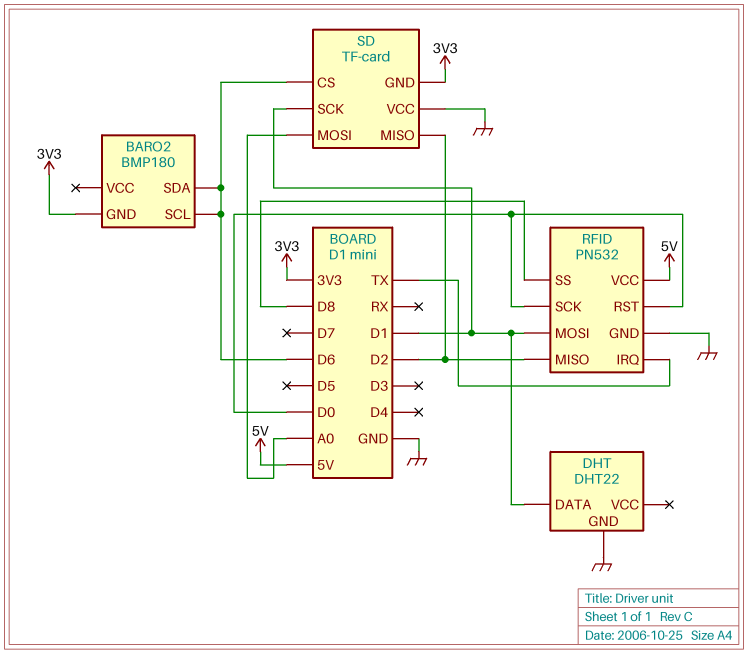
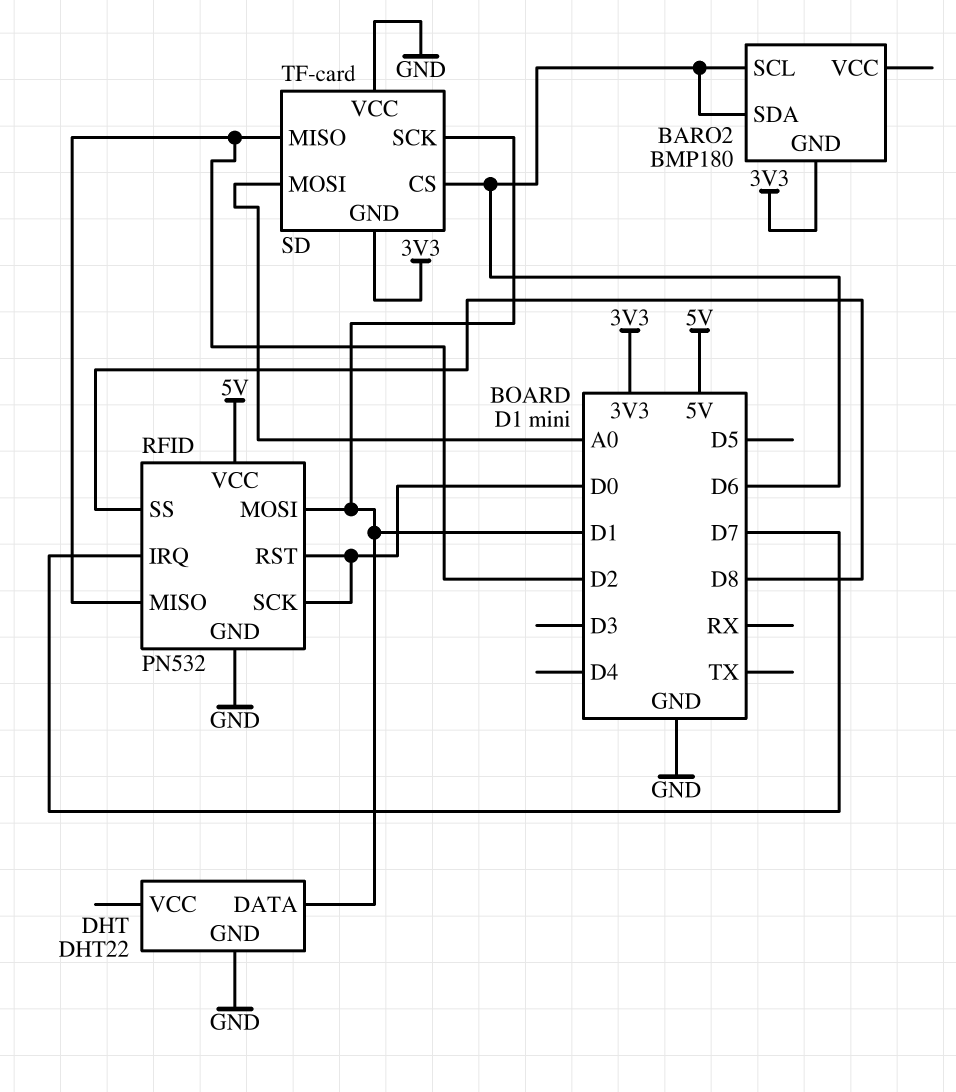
RFID pin IRQ: TX -> D7

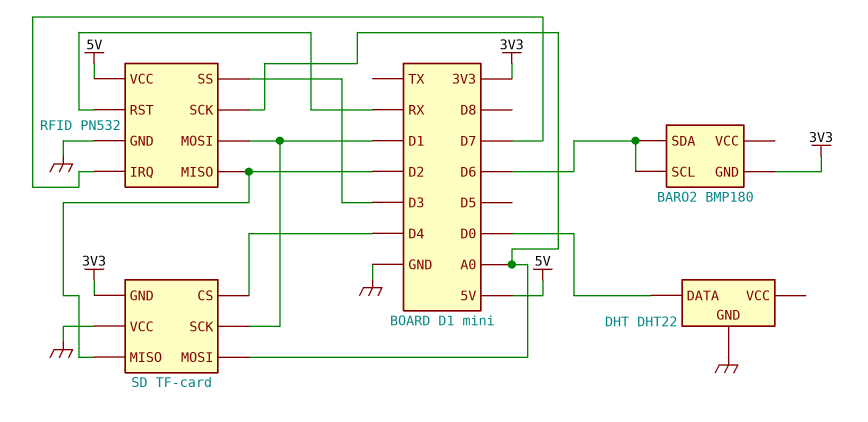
DHT pin DATA: D1 -> D0
RFID pin RST: D0 -> RX
RFID pin SCK: D0 -> A0
RFID pin SS: D8 -> D3
SD pin CS: D6 -> D4

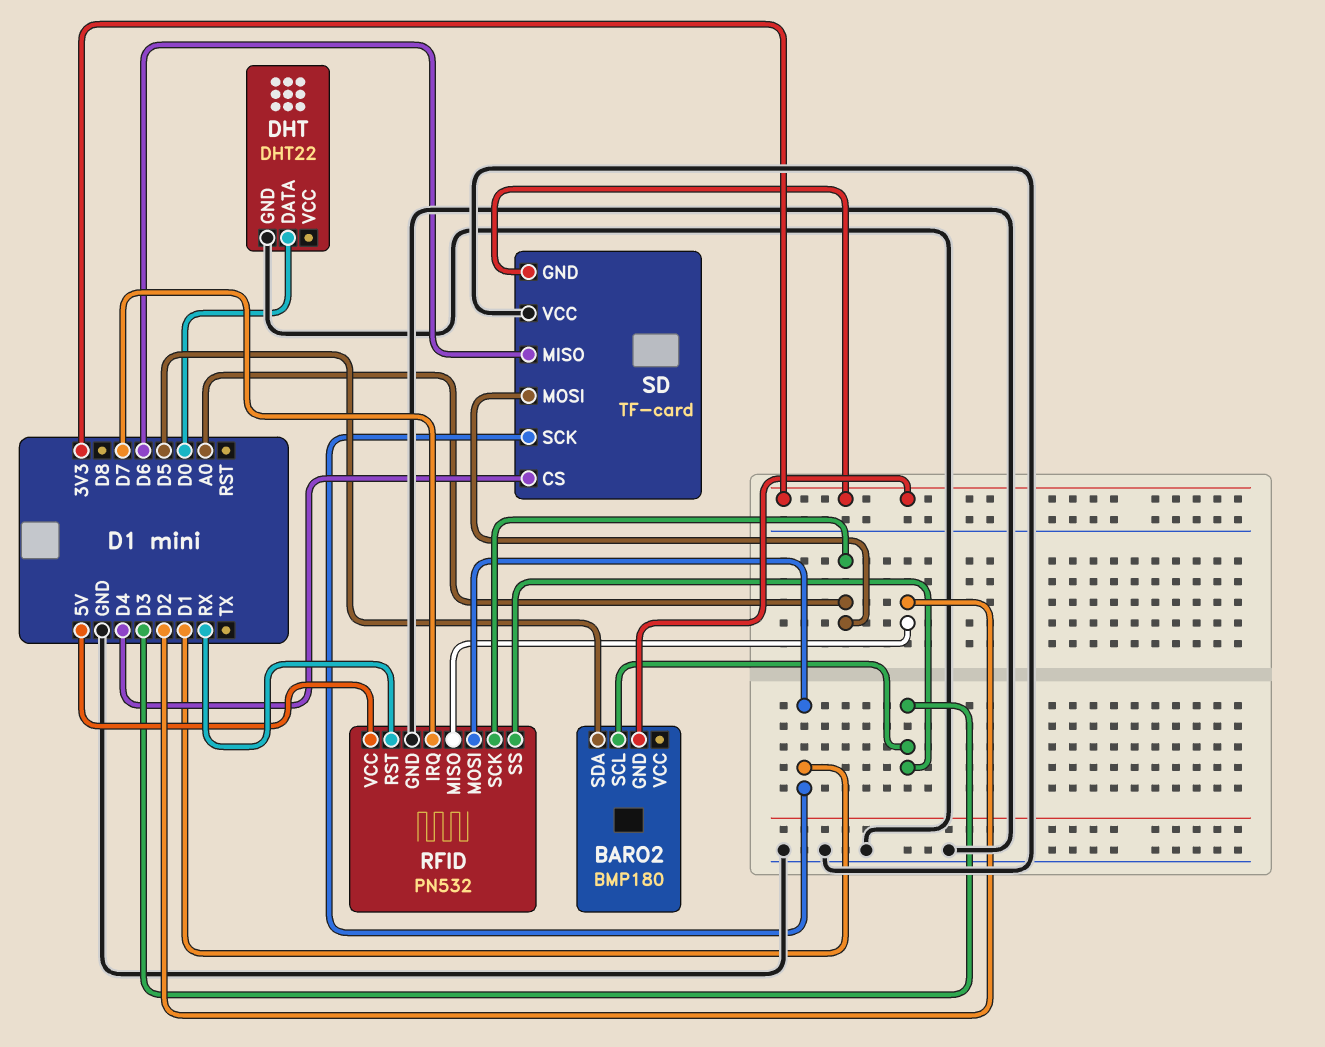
BARO2 pin SCL: D6 -> D3
BARO2 pin SDA: D6 -> D5
SD pin MISO: D2 -> D6

